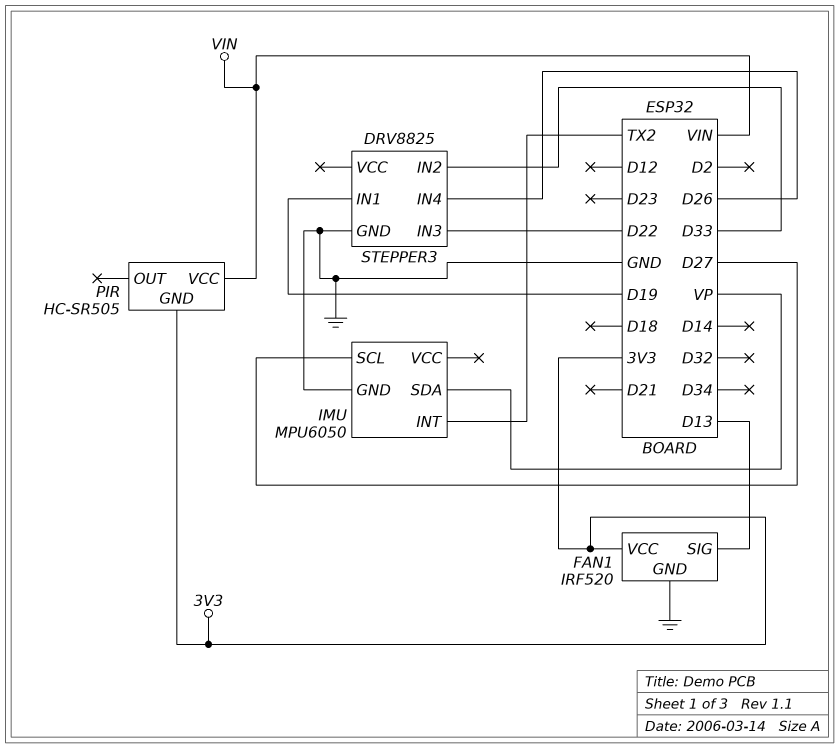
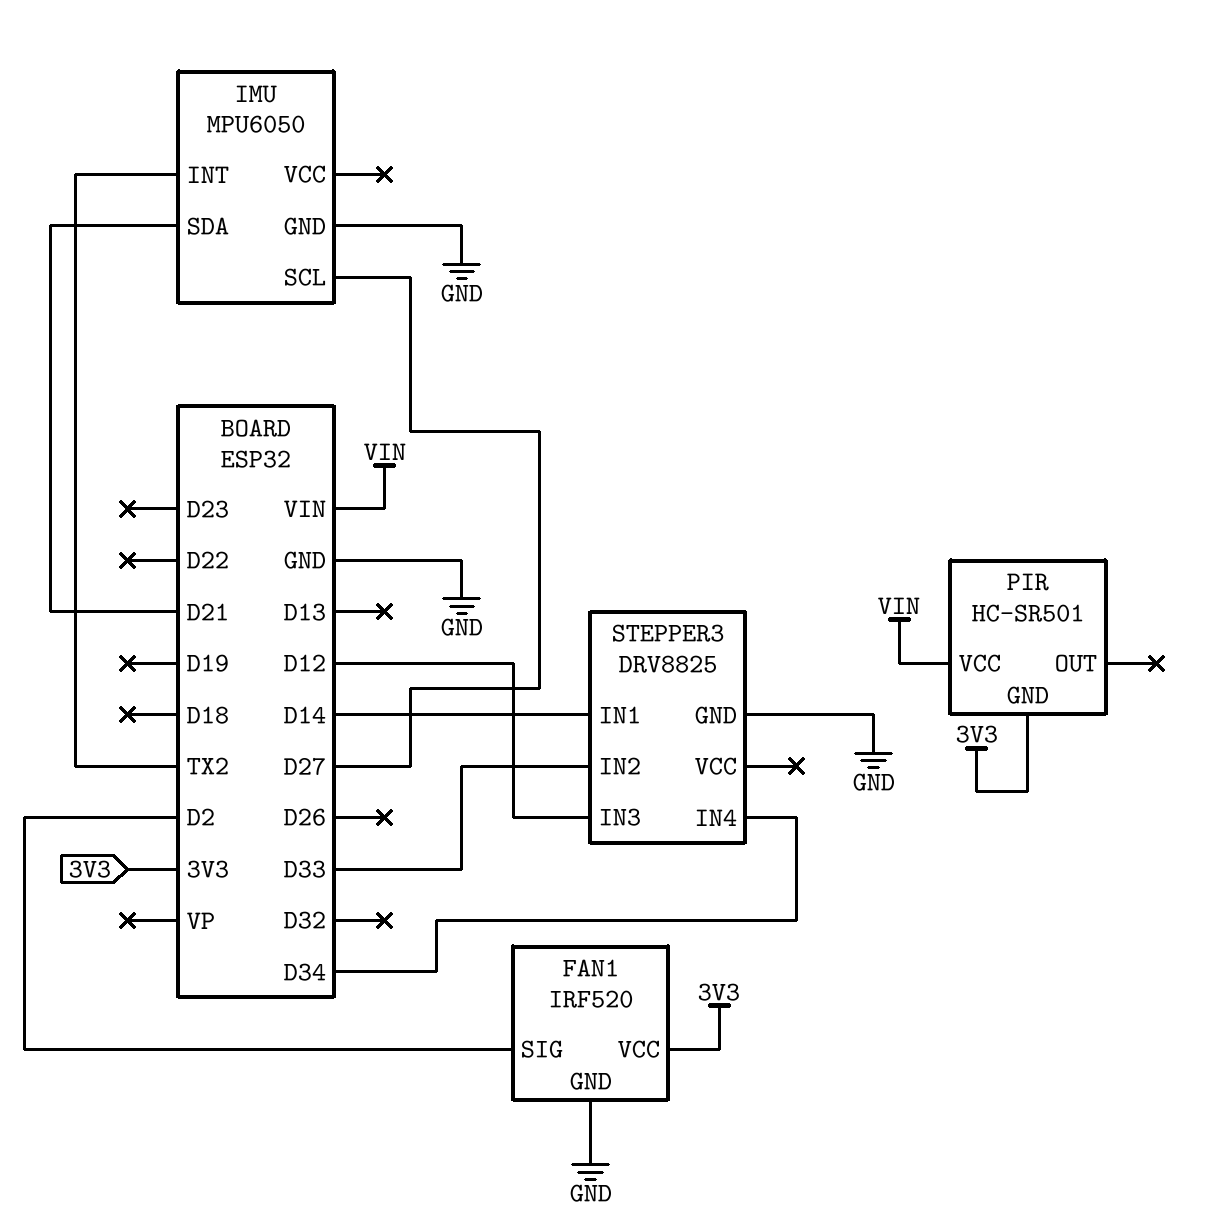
FAN1 pin SIG: D13 -> D2
IMU pin SDA: VP -> D21
PIR: HC-SR505 -> HC-SR501
STEPPER3 pin IN1: D19 -> D14
STEPPER3 pin IN3: D22 -> D12
STEPPER3 pin IN4: D26 -> D34

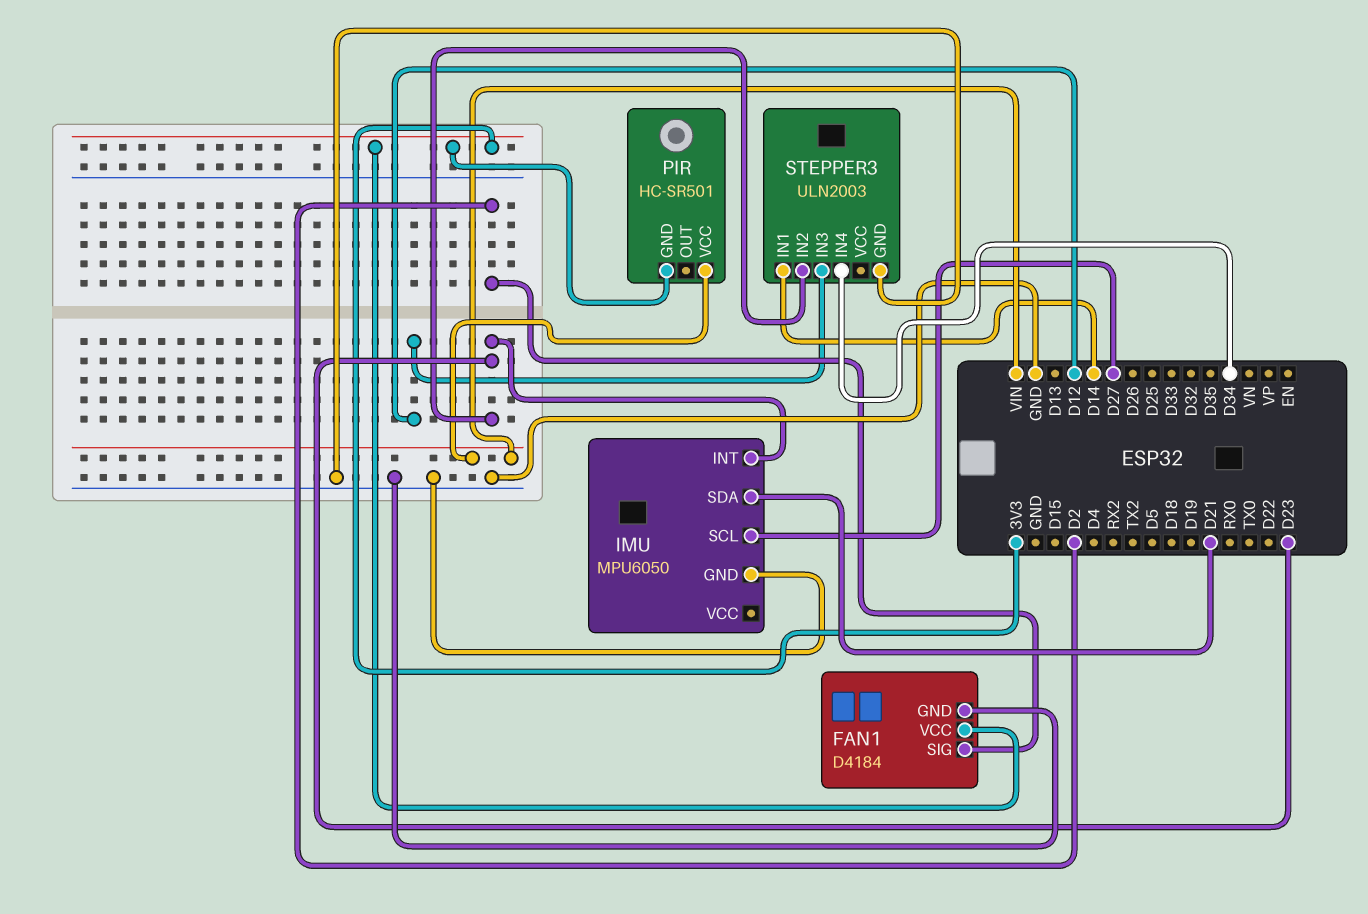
FAN1: IRF520 -> D4184
IMU pin INT: TX2 -> D23
STEPPER3: DRV8825 -> ULN2003
STEPPER3 pin IN2: D33 -> D23

